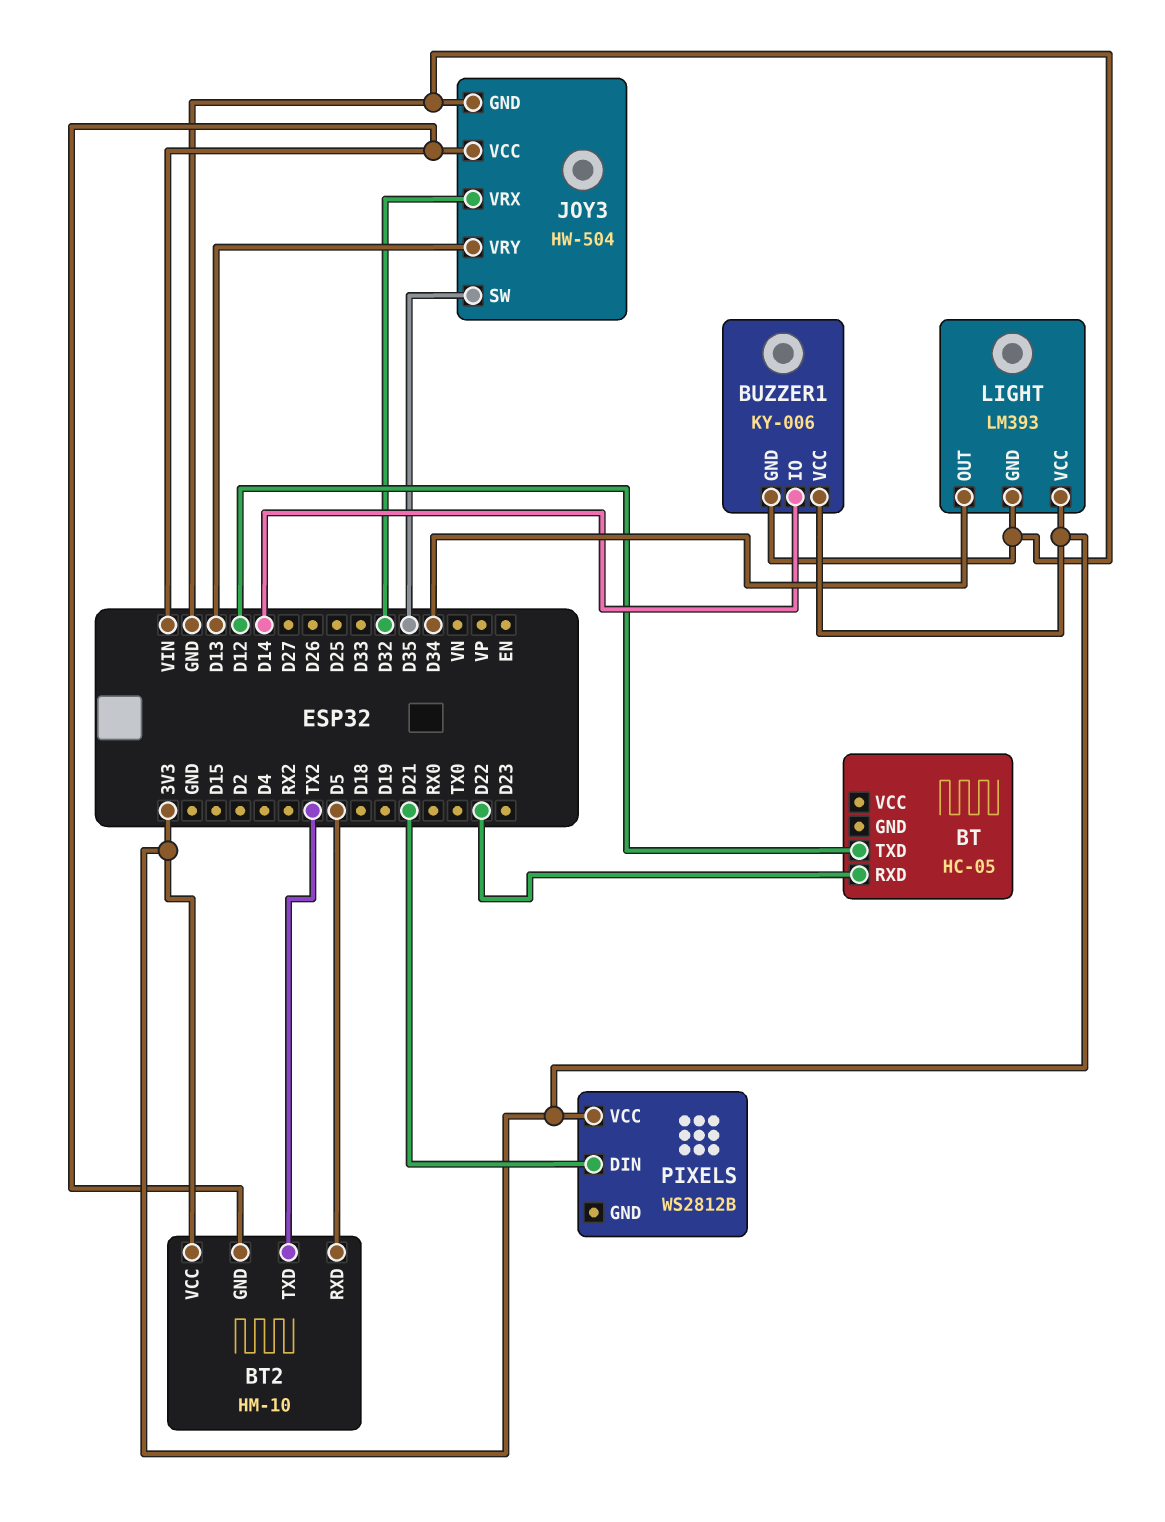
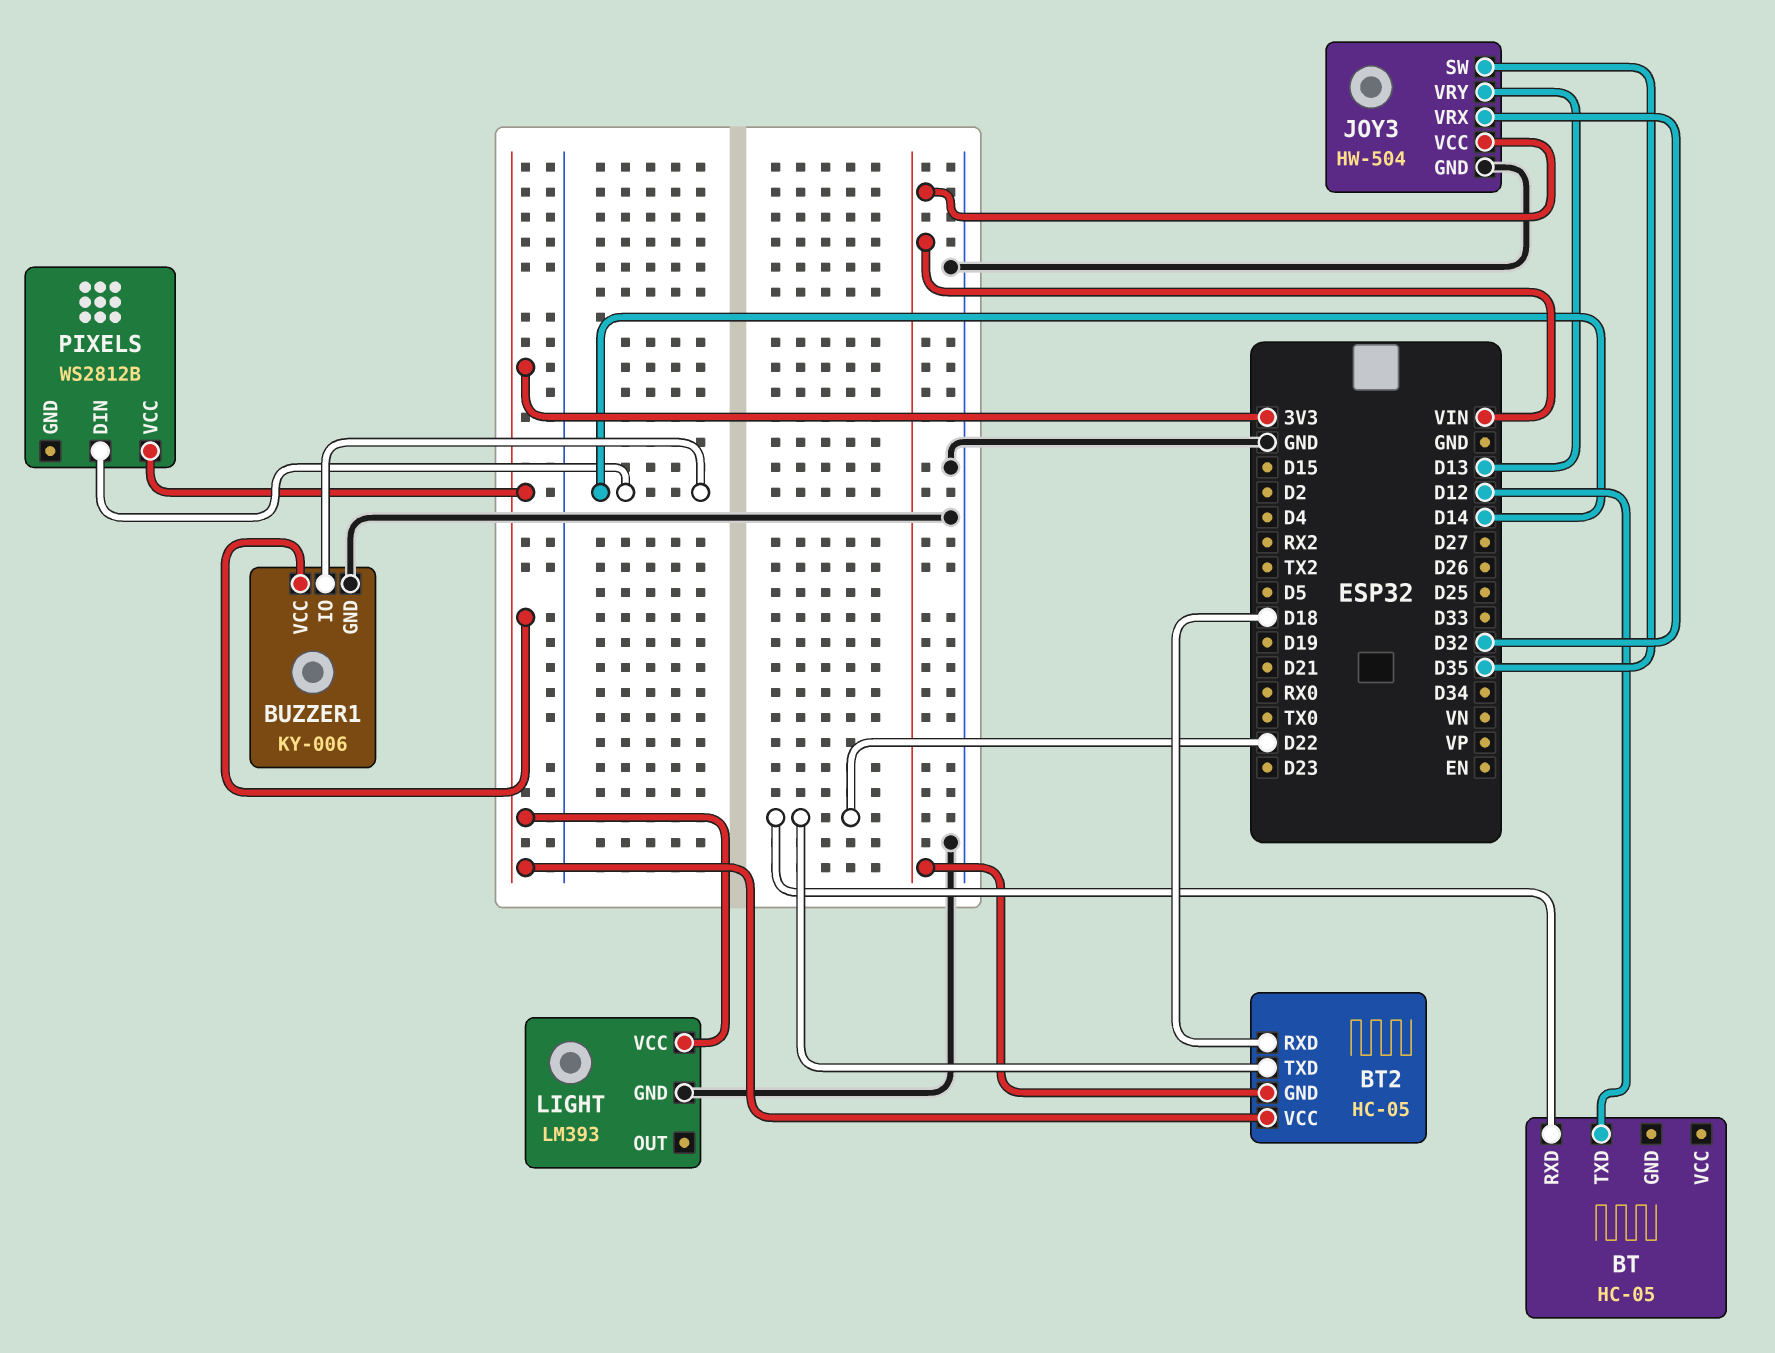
BT2: HM-10 -> HC-05
BT2 pin RXD: D5 -> D18
BT2 pin TXD: TX2 -> D22
LIGHT pin OUT: D34 -> none
PIXELS pin DIN: D21 -> D14

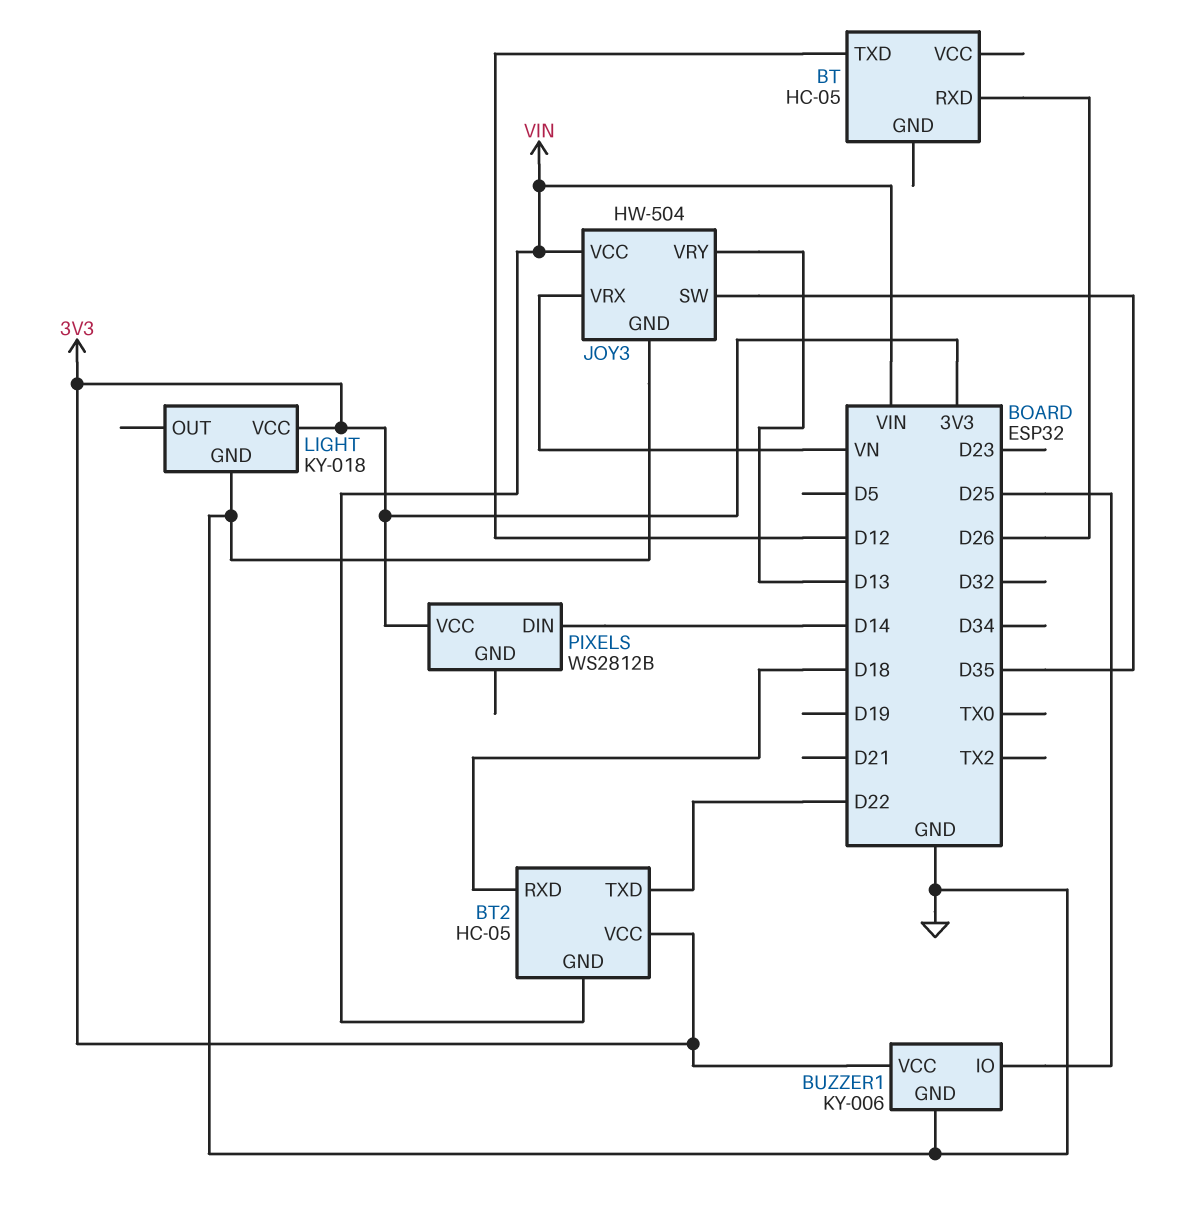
BT pin RXD: D22 -> D26
BUZZER1 pin IO: D14 -> D25
JOY3 pin VRX: D32 -> VN
LIGHT: LM393 -> KY-018

